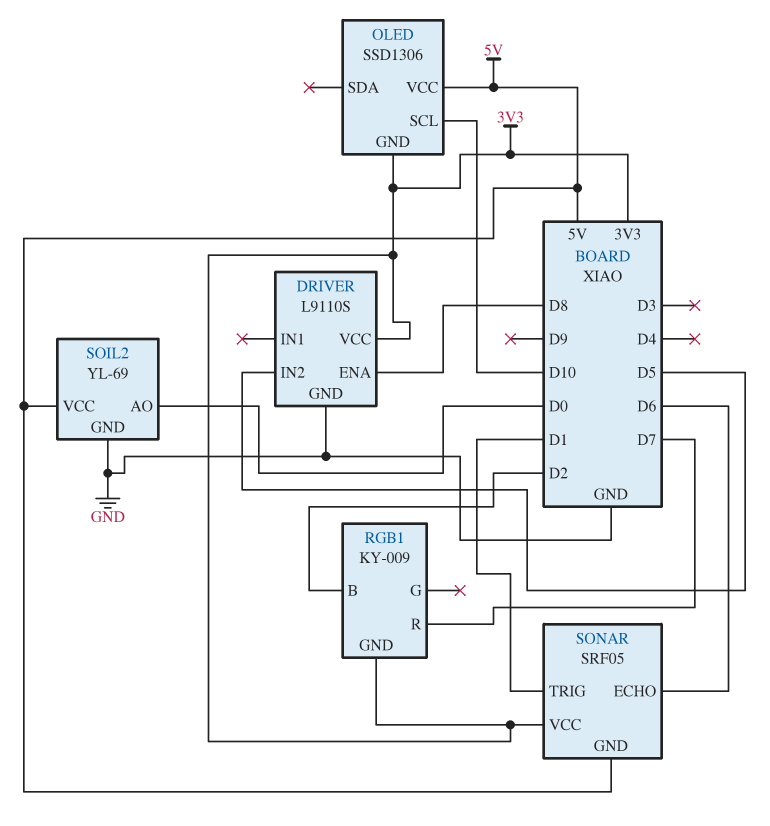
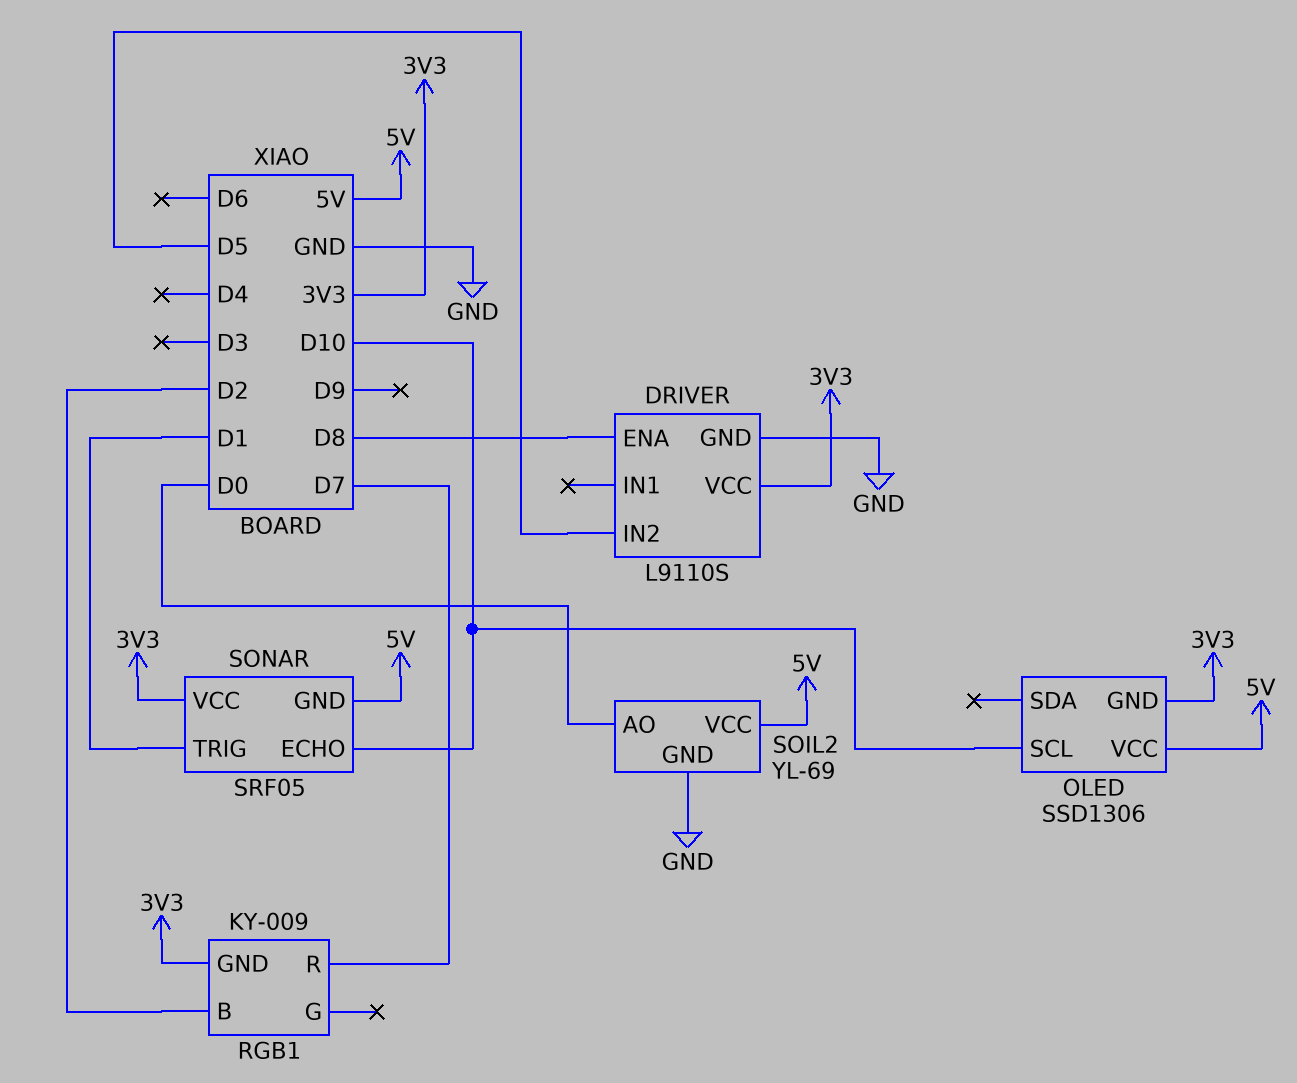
SONAR pin ECHO: D6 -> D10

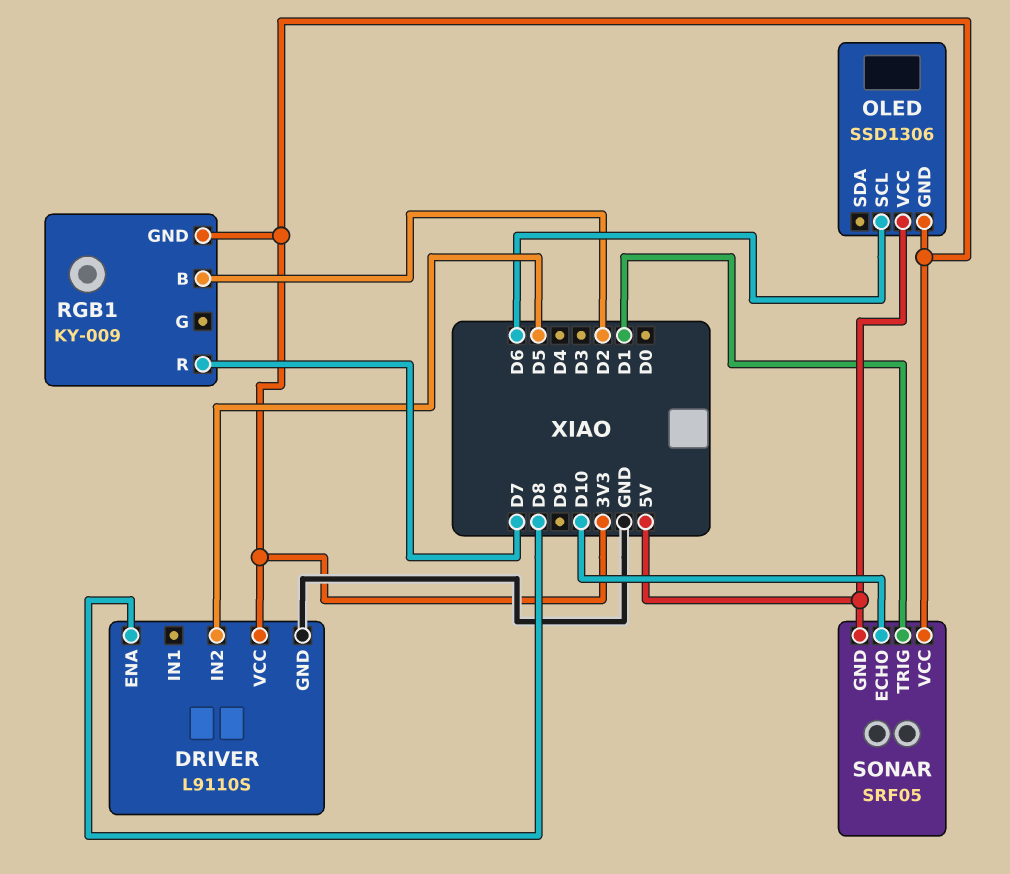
OLED pin SCL: D10 -> D6
SOIL2: YL-69 -> none
SOIL2 pin AO: D0 -> none
SOIL2 pin GND: GND -> none
SOIL2 pin VCC: 5V -> none

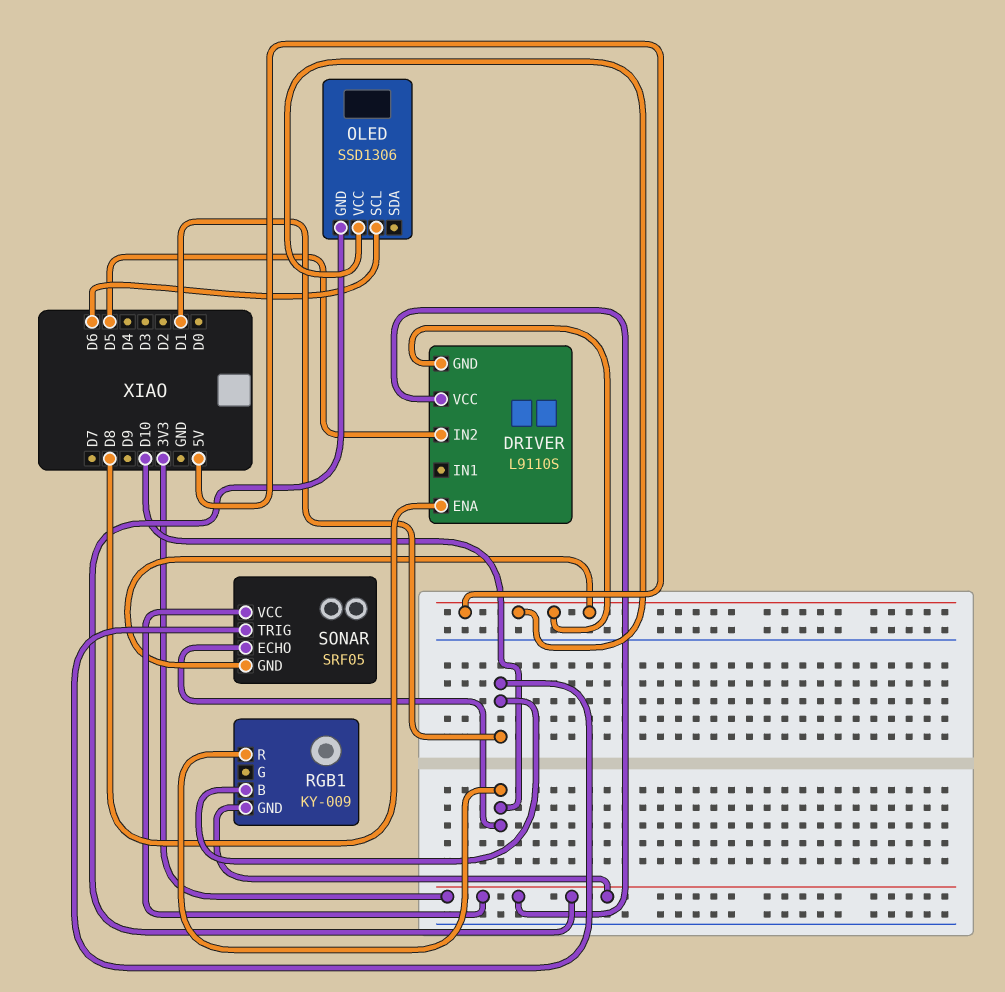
DRIVER pin GND: GND -> 5V
RGB1 pin B: D2 -> D1
RGB1 pin R: D7 -> D10

